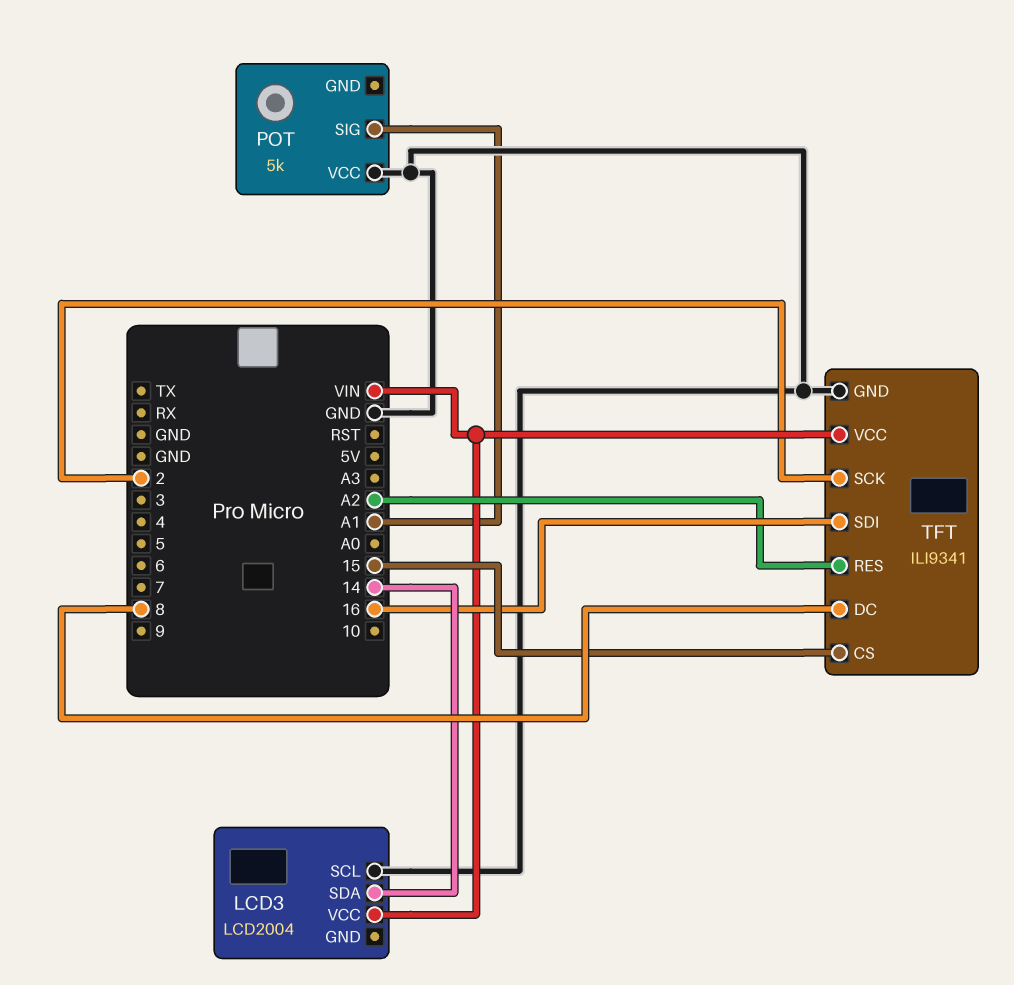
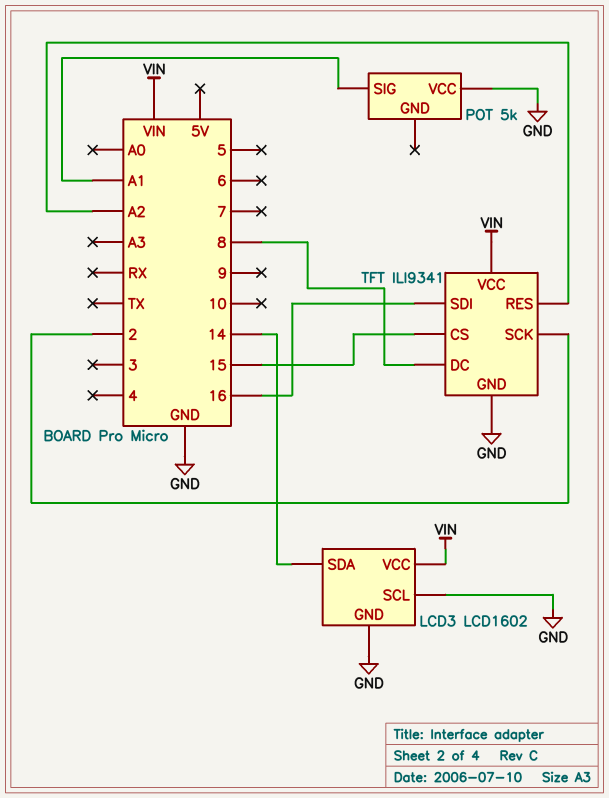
LCD3: LCD2004 -> LCD1602
LCD3 pin GND: none -> GND

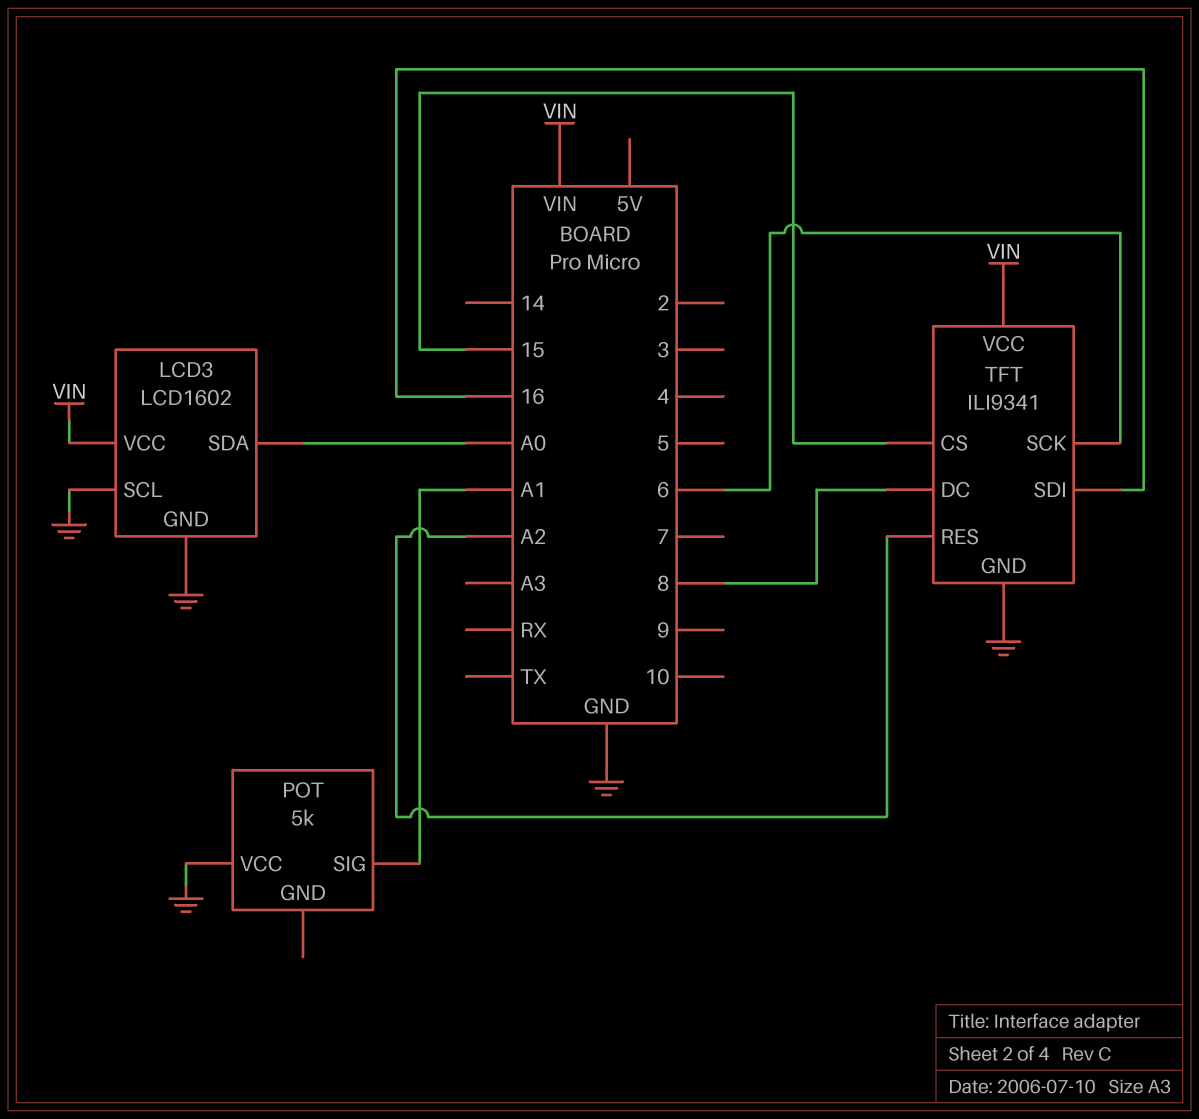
LCD3 pin SDA: 14 -> A0
TFT pin SCK: 2 -> 6

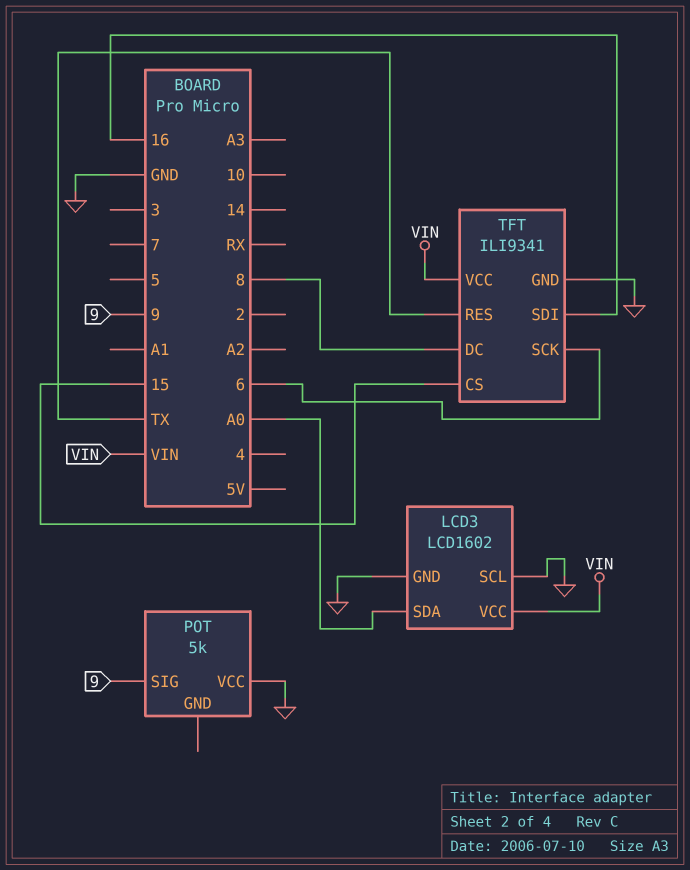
POT pin SIG: A1 -> 9
TFT pin RES: A2 -> TX

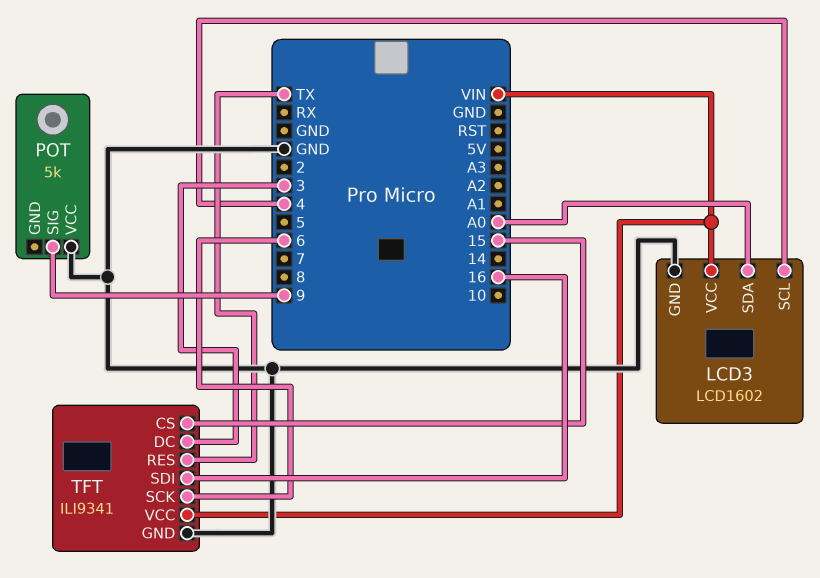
LCD3 pin SCL: GND -> 4
TFT pin DC: 8 -> 3

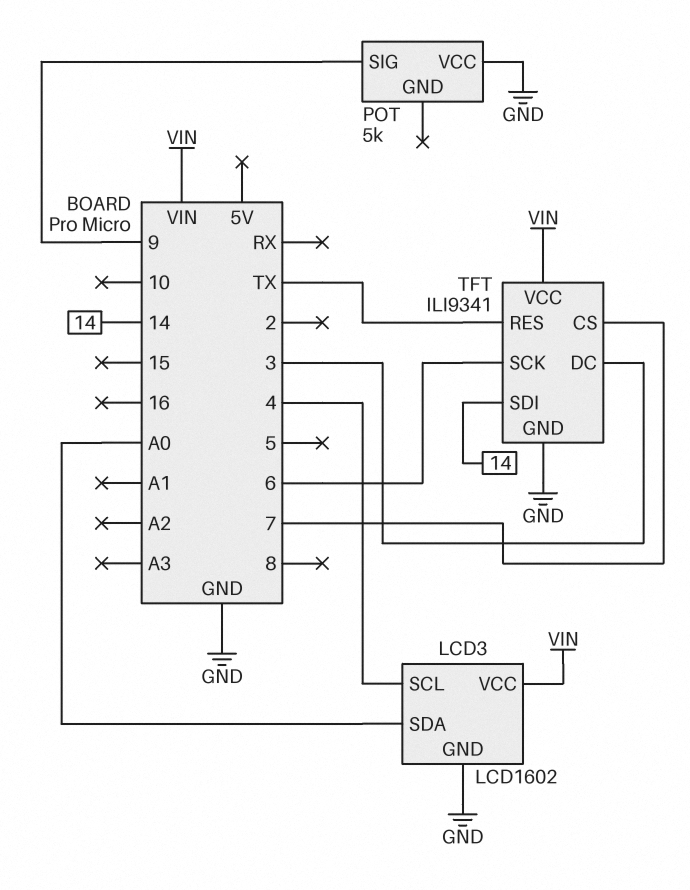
TFT pin CS: 15 -> 7
TFT pin SDI: 16 -> 14

